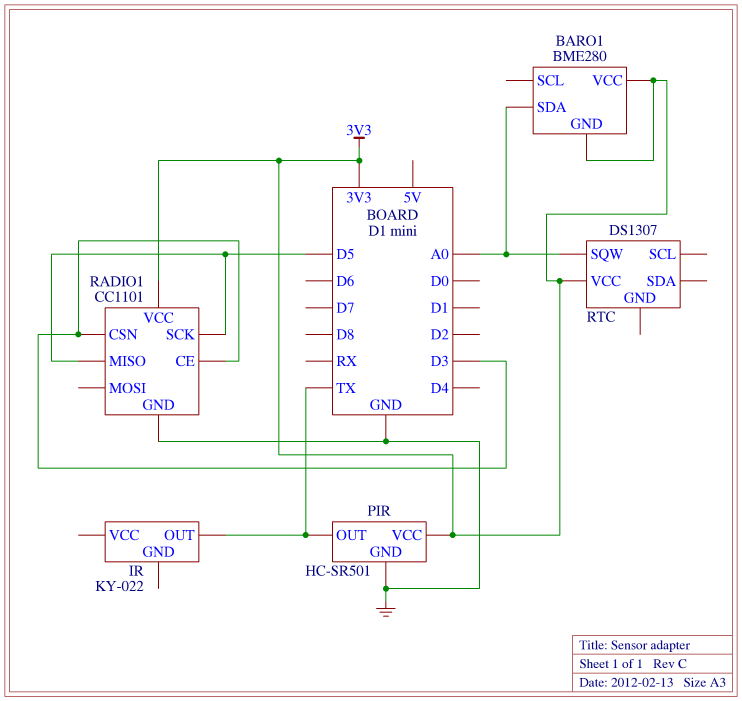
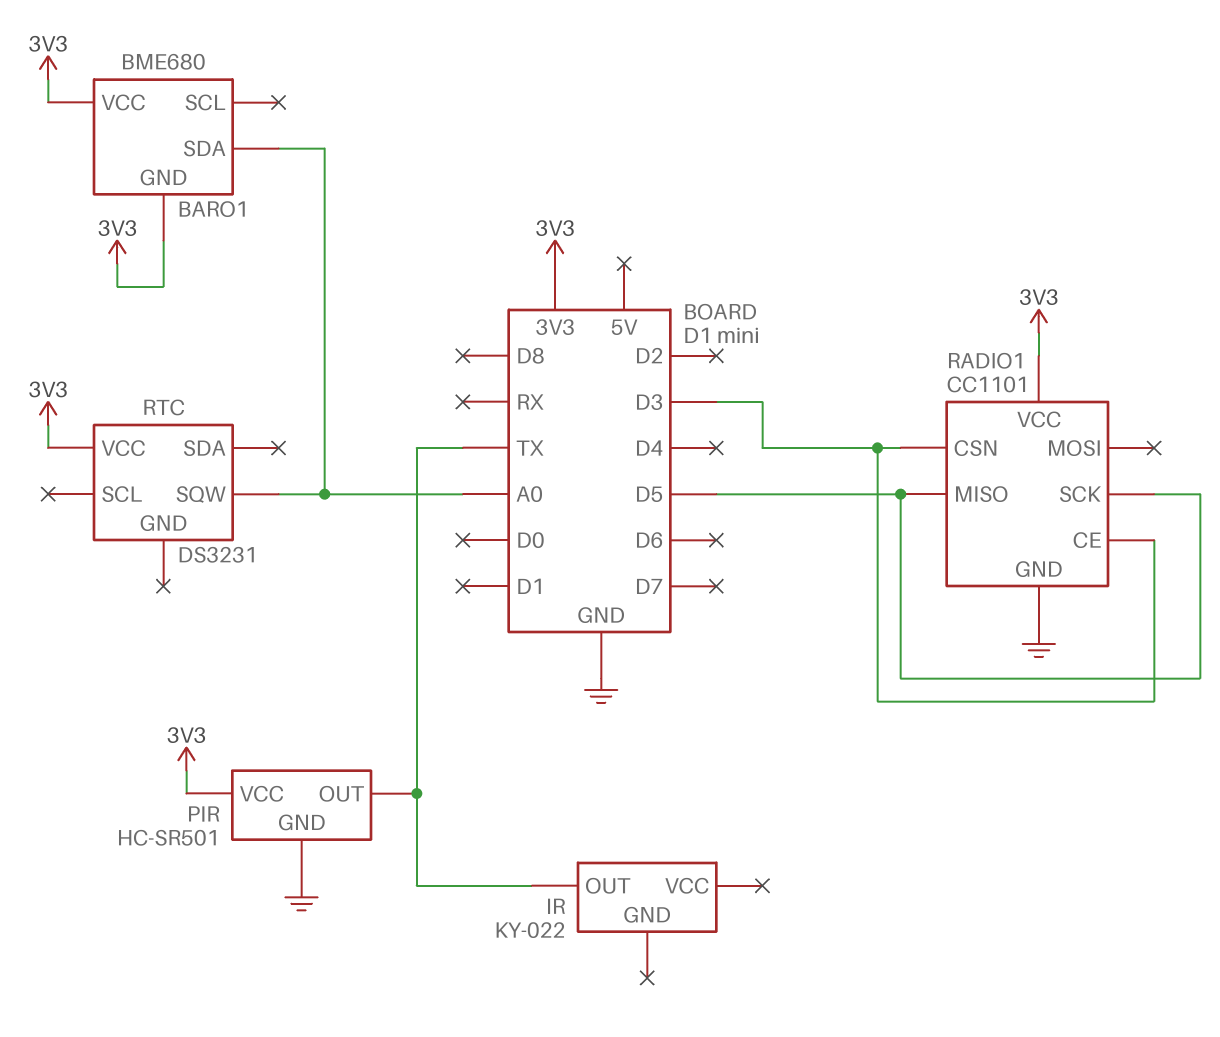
BARO1: BME280 -> BME680
RTC: DS1307 -> DS3231

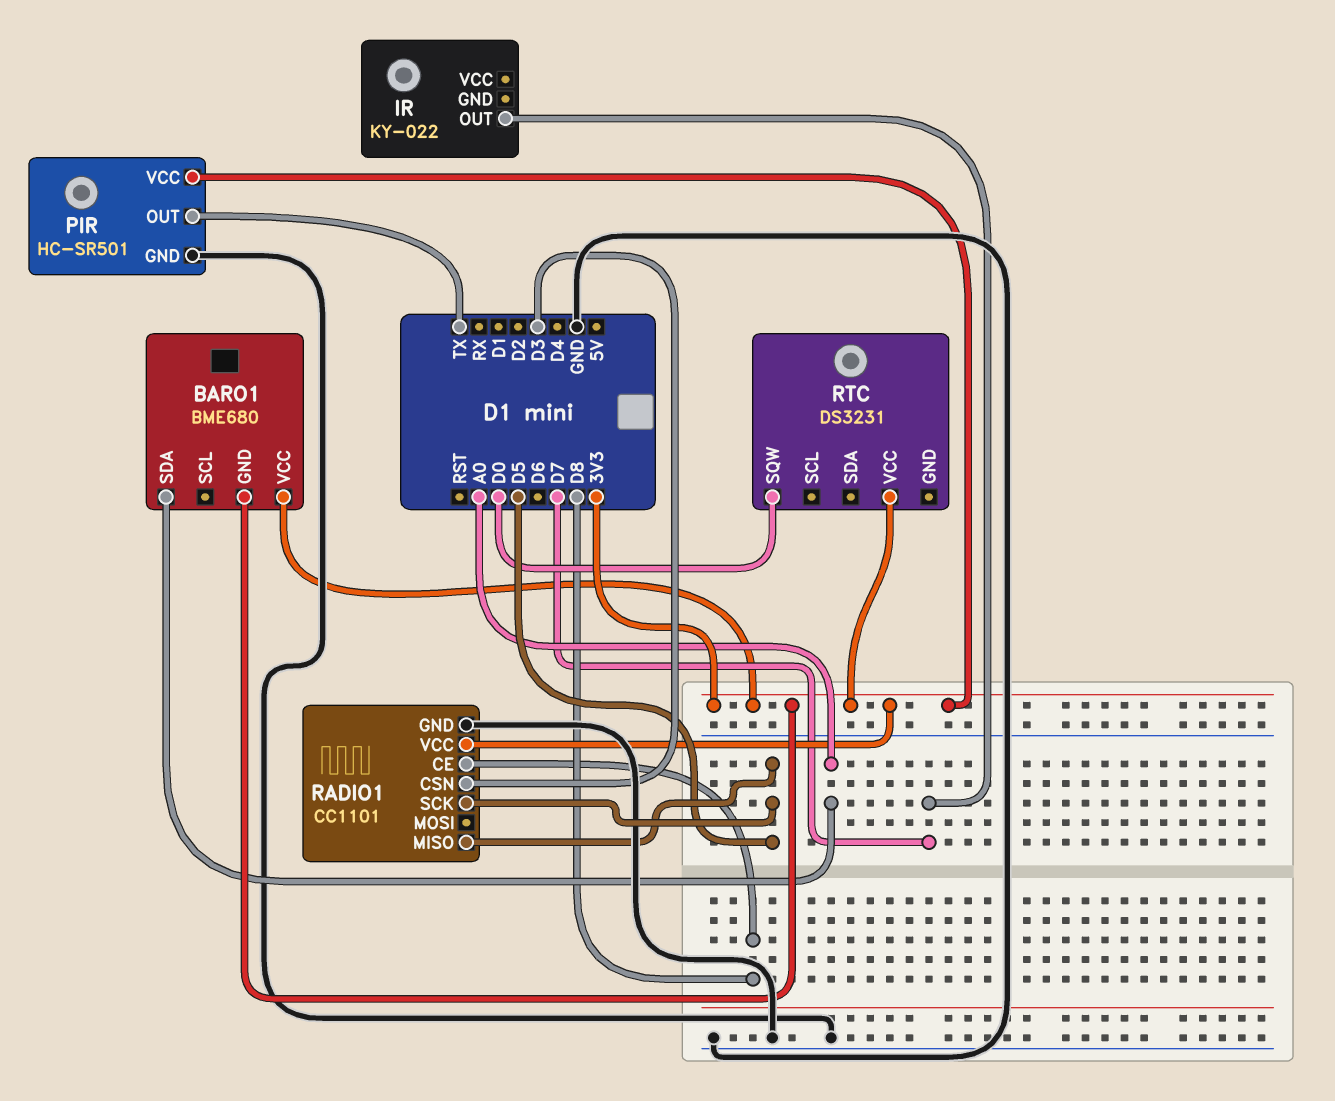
IR pin OUT: TX -> D7
RADIO1 pin CE: D3 -> D8
RTC pin SQW: A0 -> D0

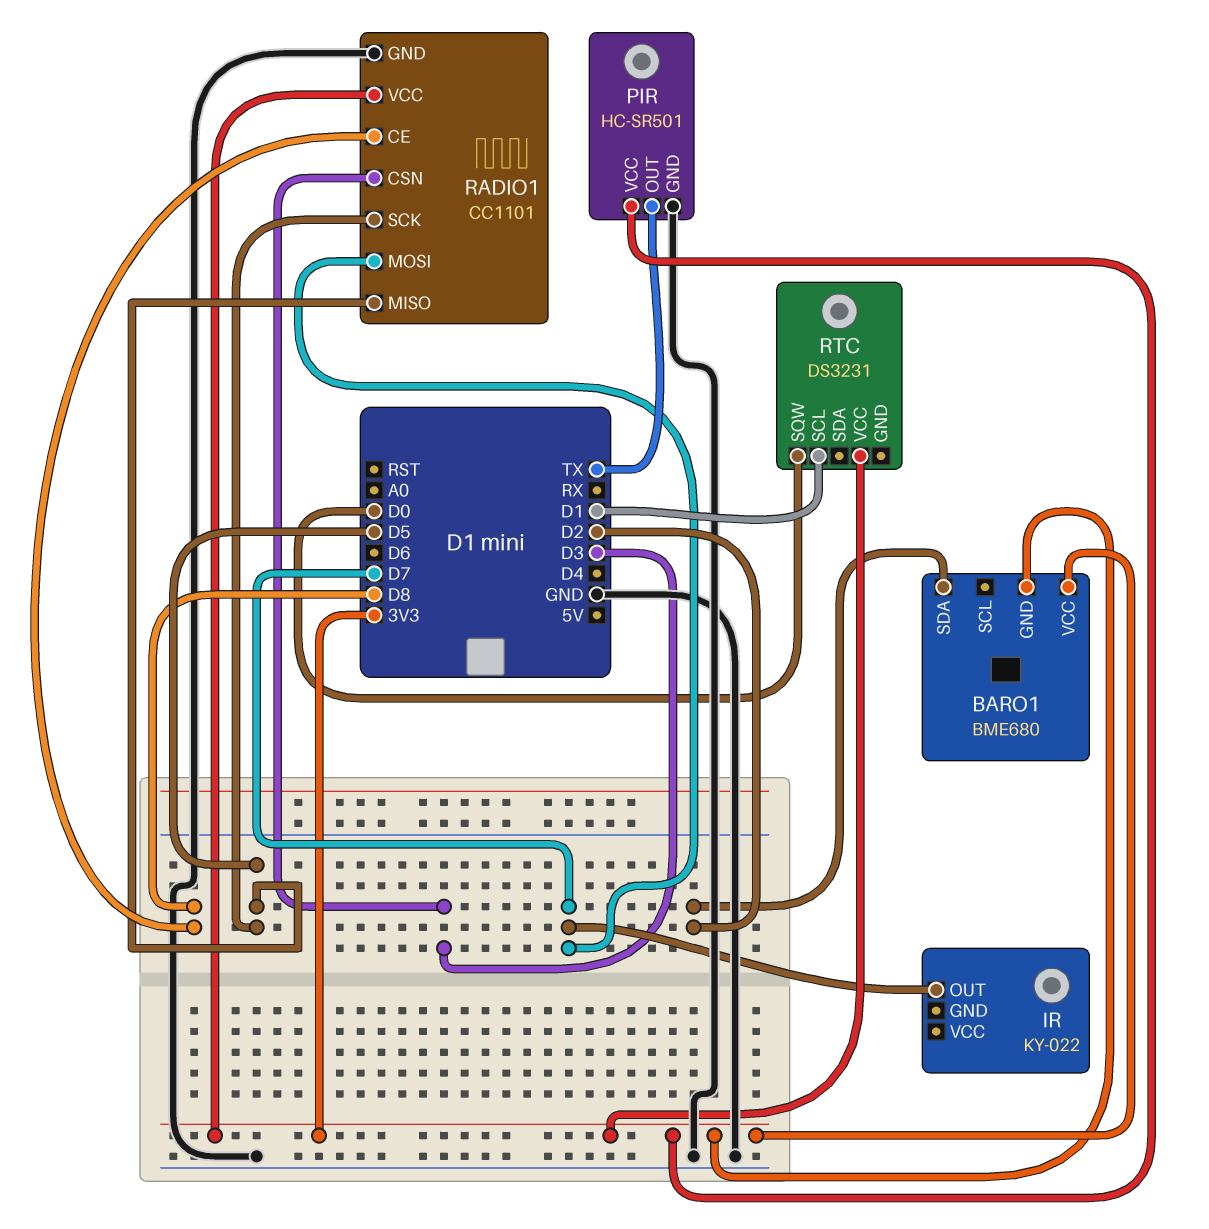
BARO1 pin SDA: A0 -> D2
RADIO1 pin MOSI: none -> D7
RTC pin SCL: none -> D1

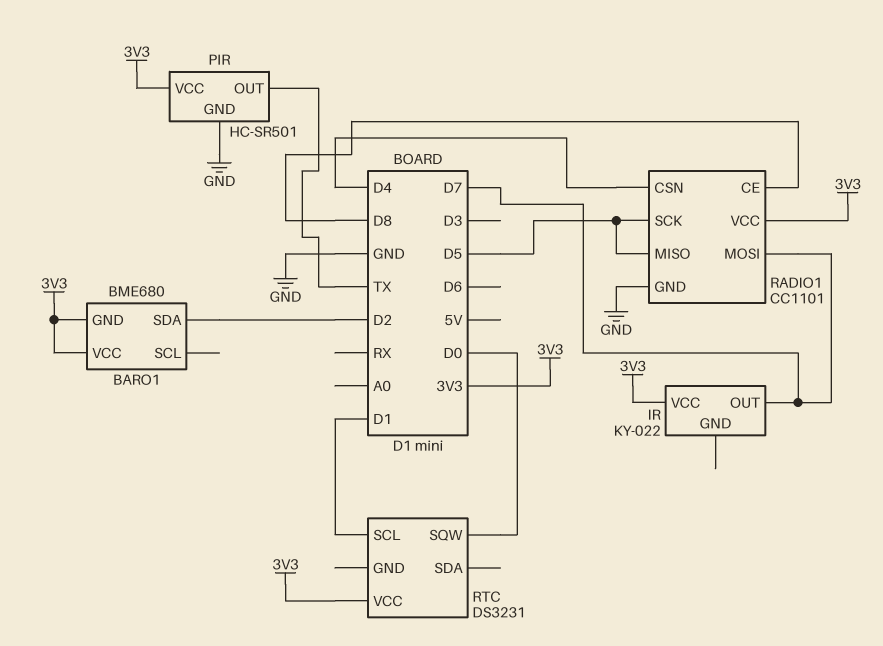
IR pin VCC: none -> 3V3
RADIO1 pin CSN: D3 -> D4

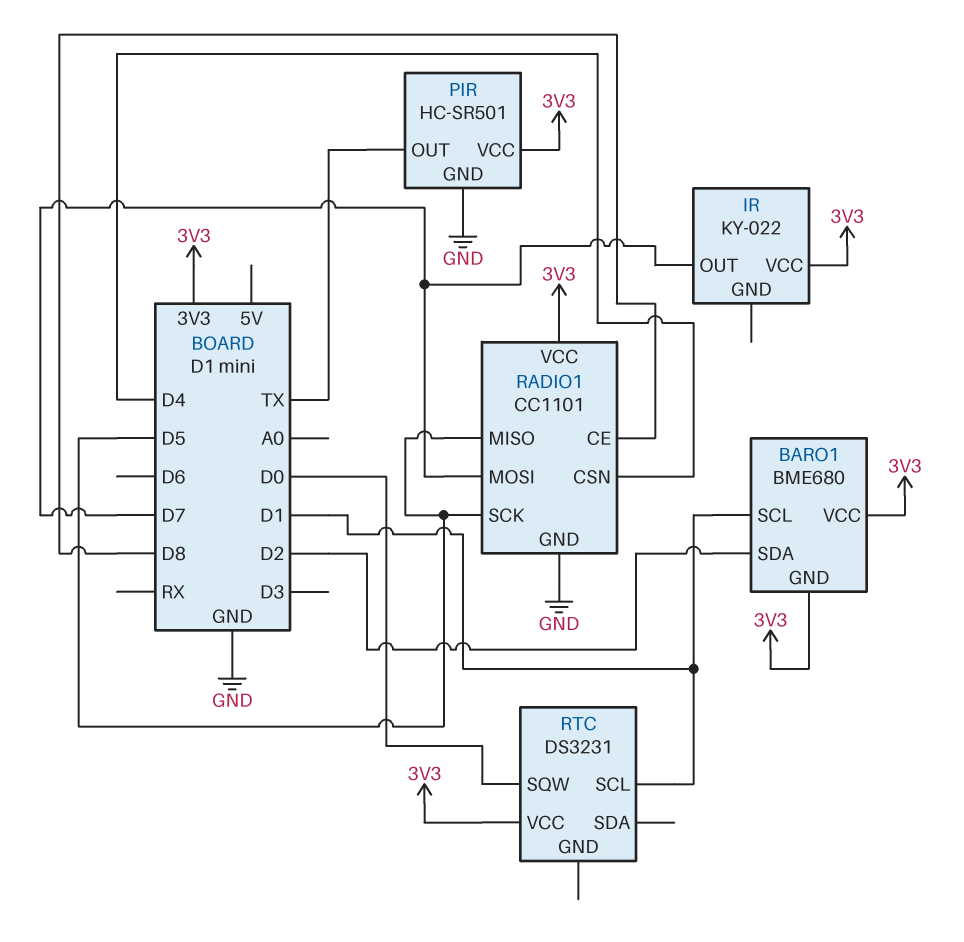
BARO1 pin SCL: none -> D1

